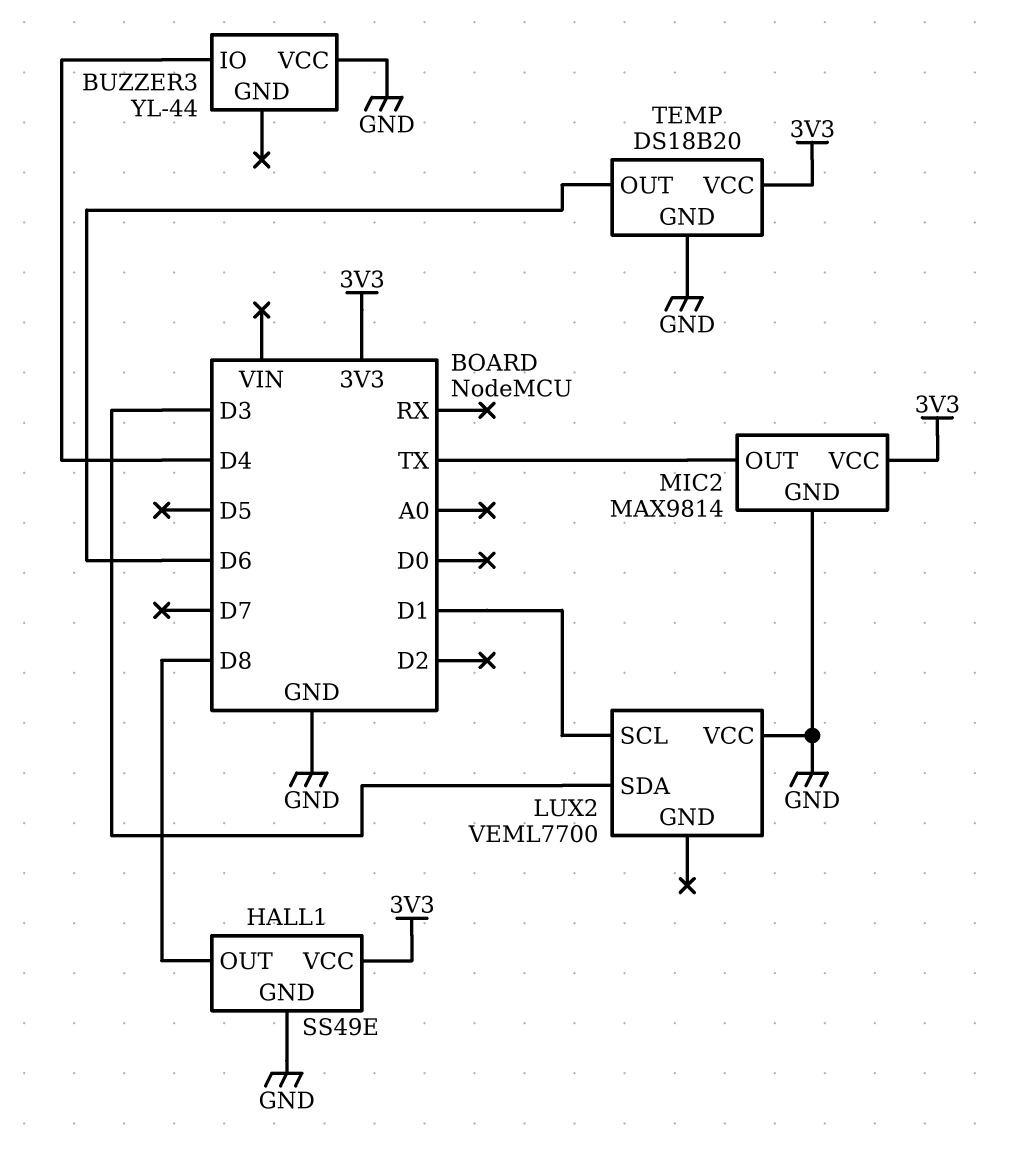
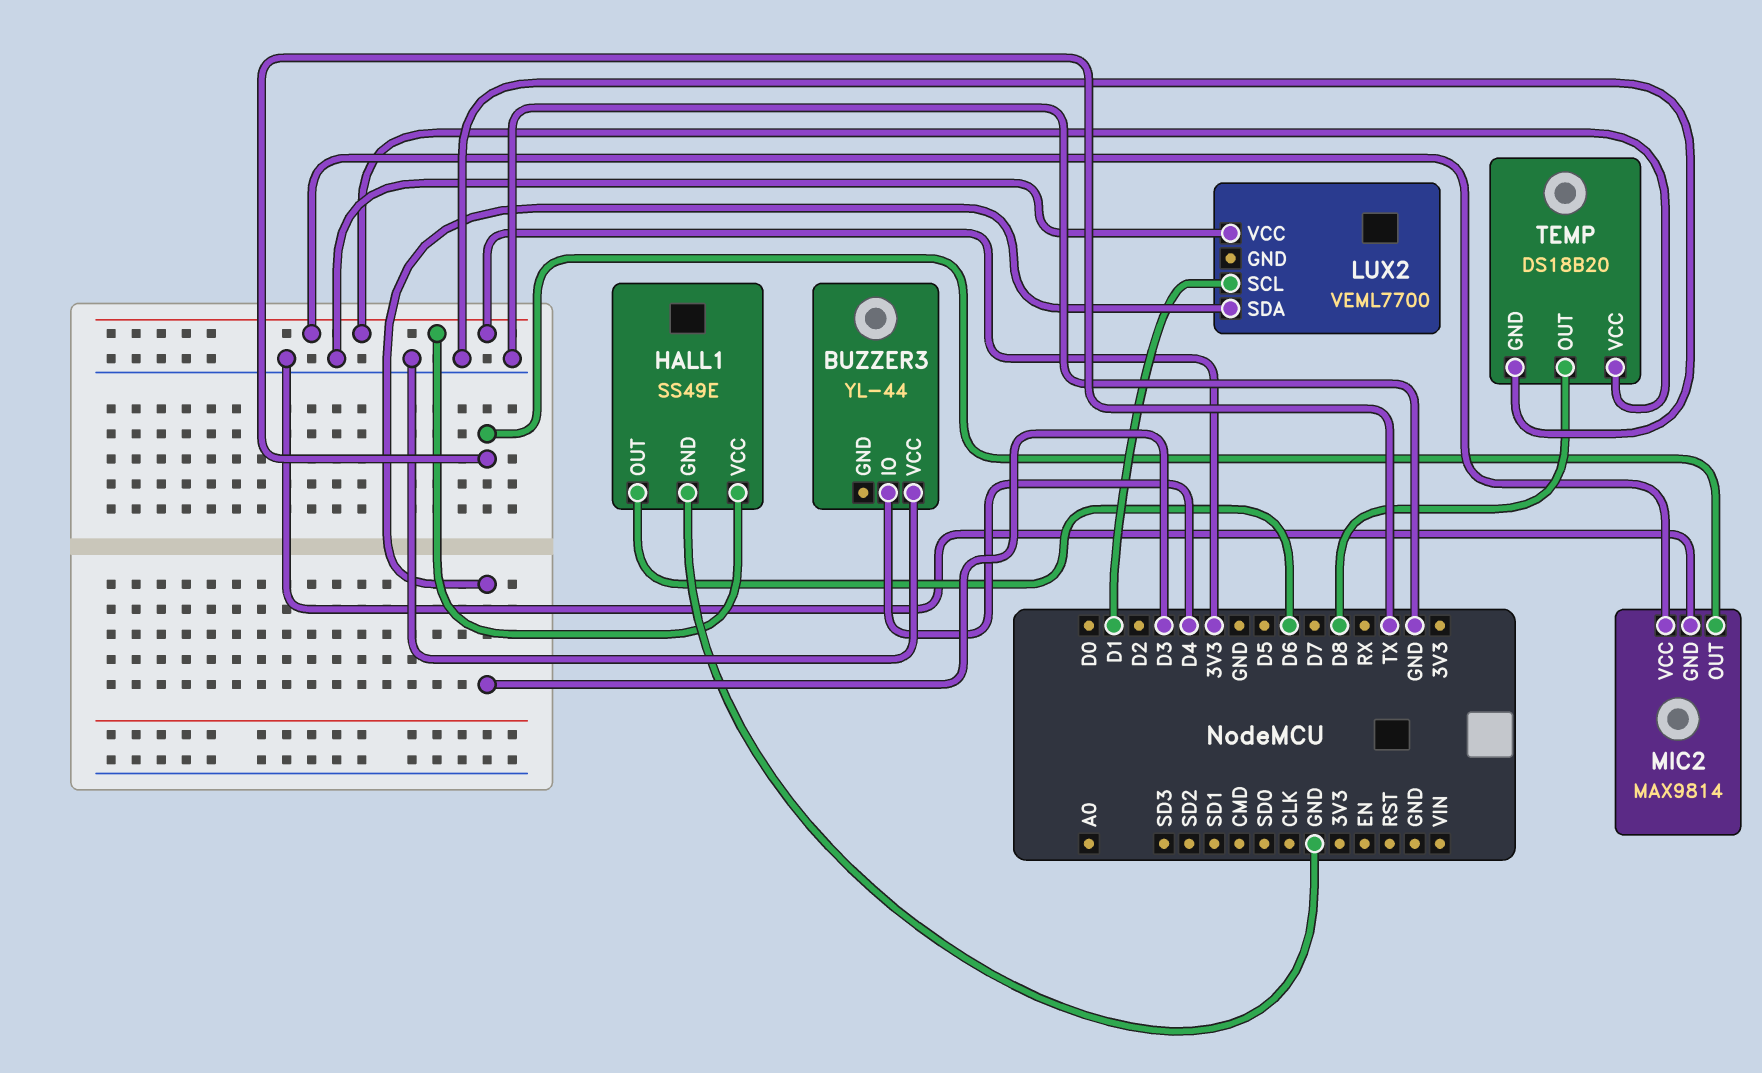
HALL1 pin OUT: D8 -> D6
TEMP pin OUT: D6 -> D8

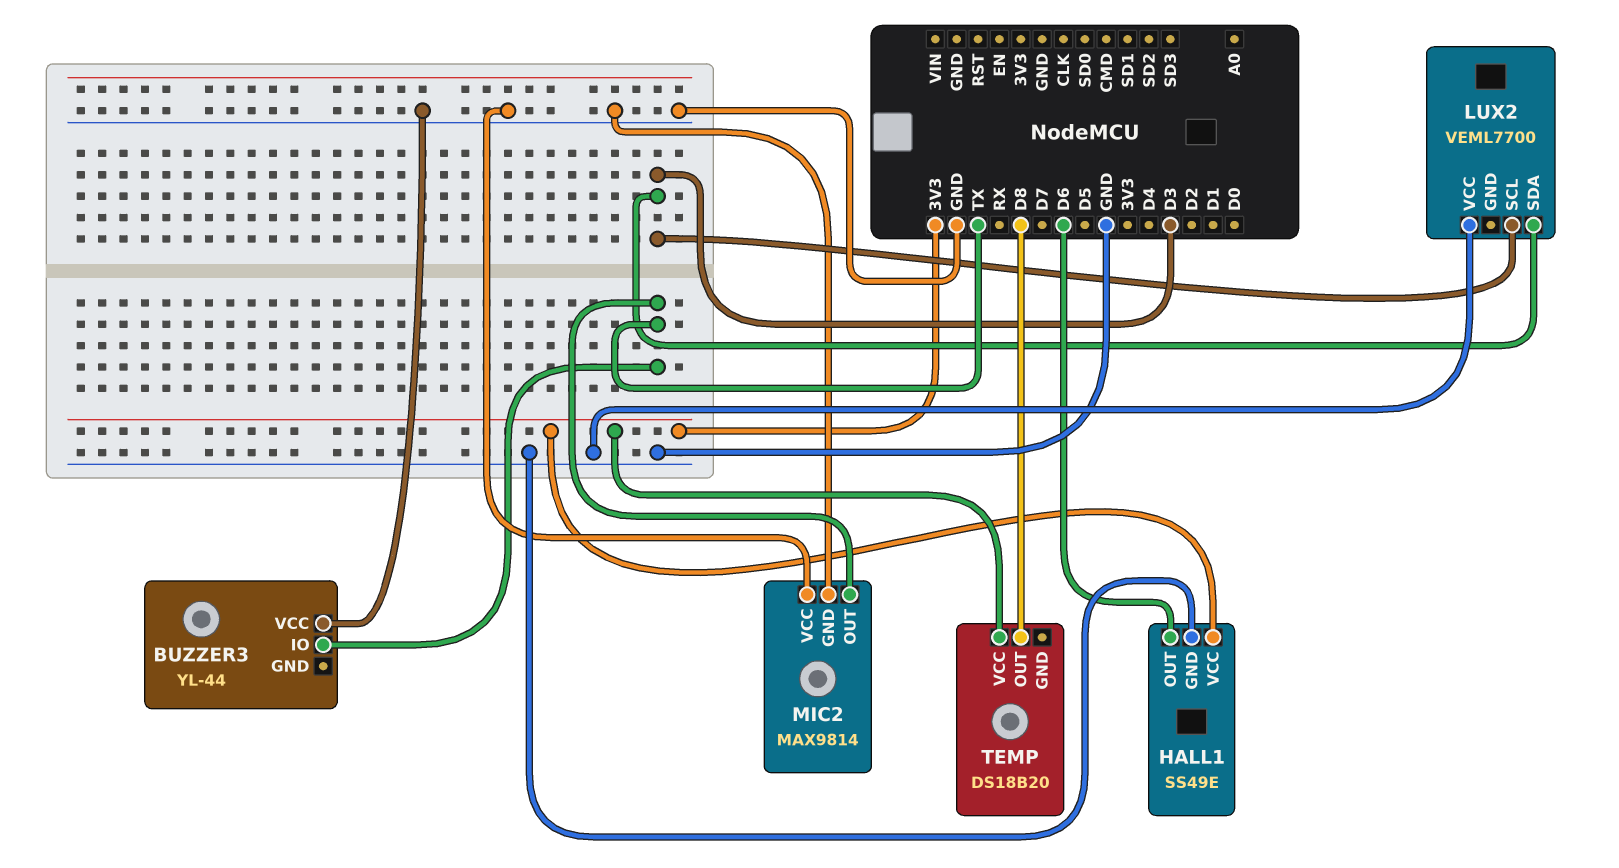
BUZZER3 pin IO: D4 -> TX
LUX2 pin SCL: D1 -> D3
MIC2 pin VCC: 3V3 -> GND
TEMP pin GND: GND -> none

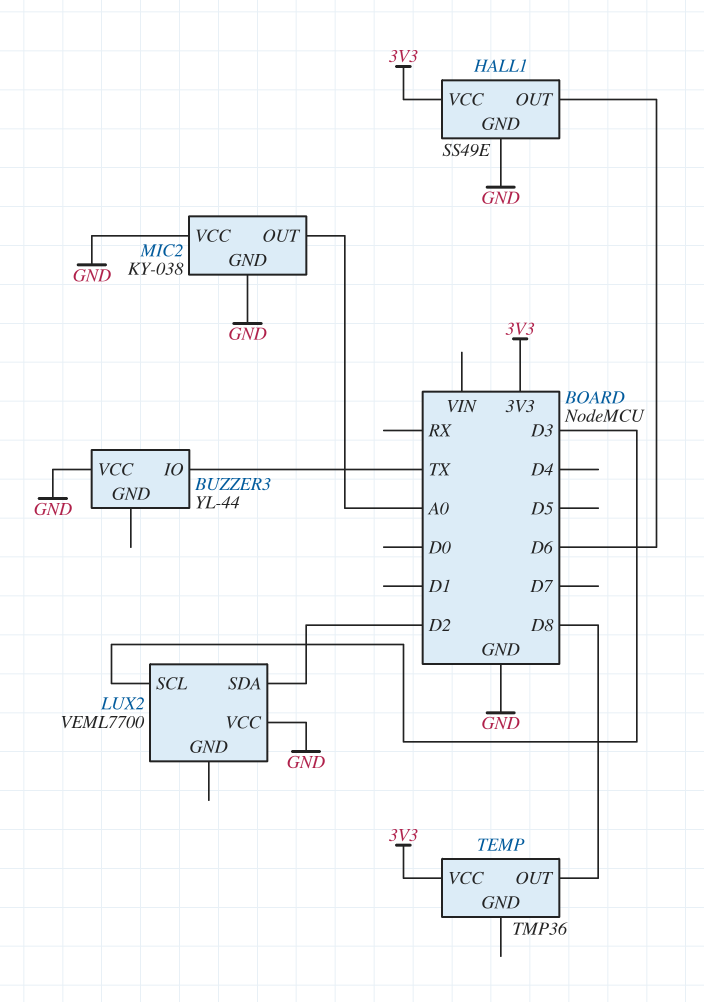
LUX2 pin SDA: D3 -> D2
MIC2: MAX9814 -> KY-038
MIC2 pin OUT: TX -> A0
TEMP: DS18B20 -> TMP36

